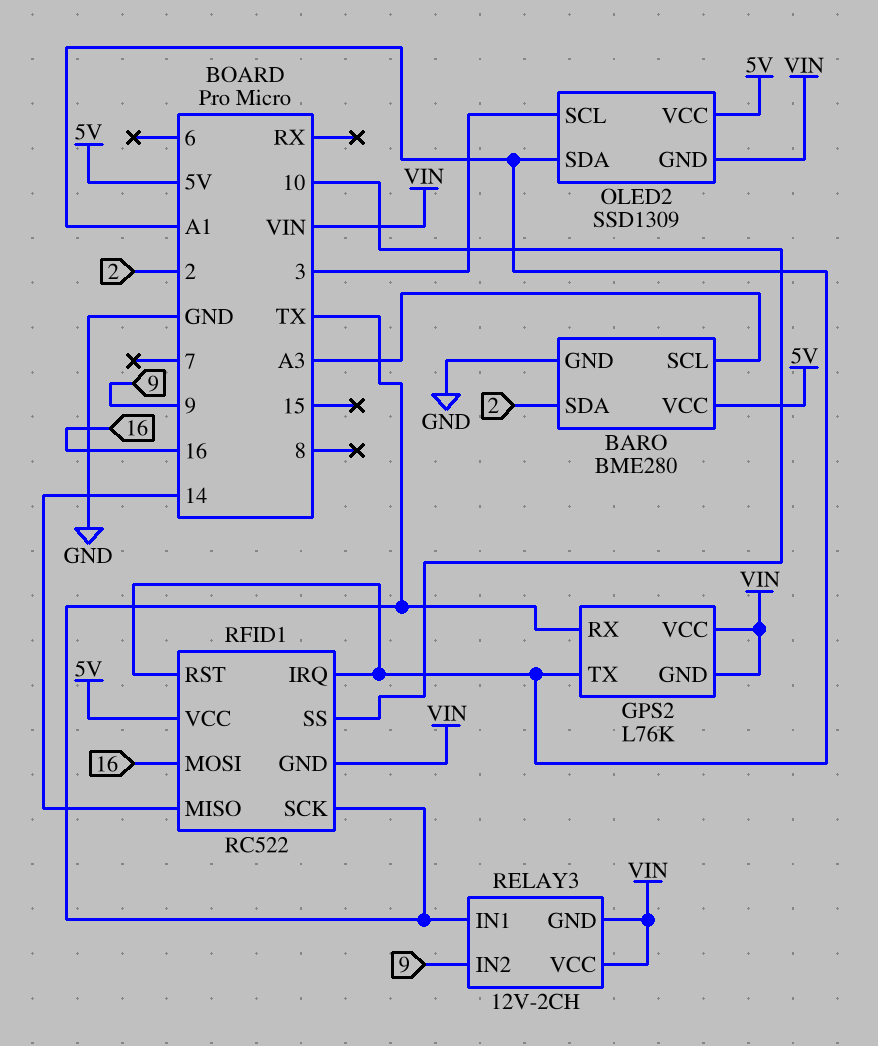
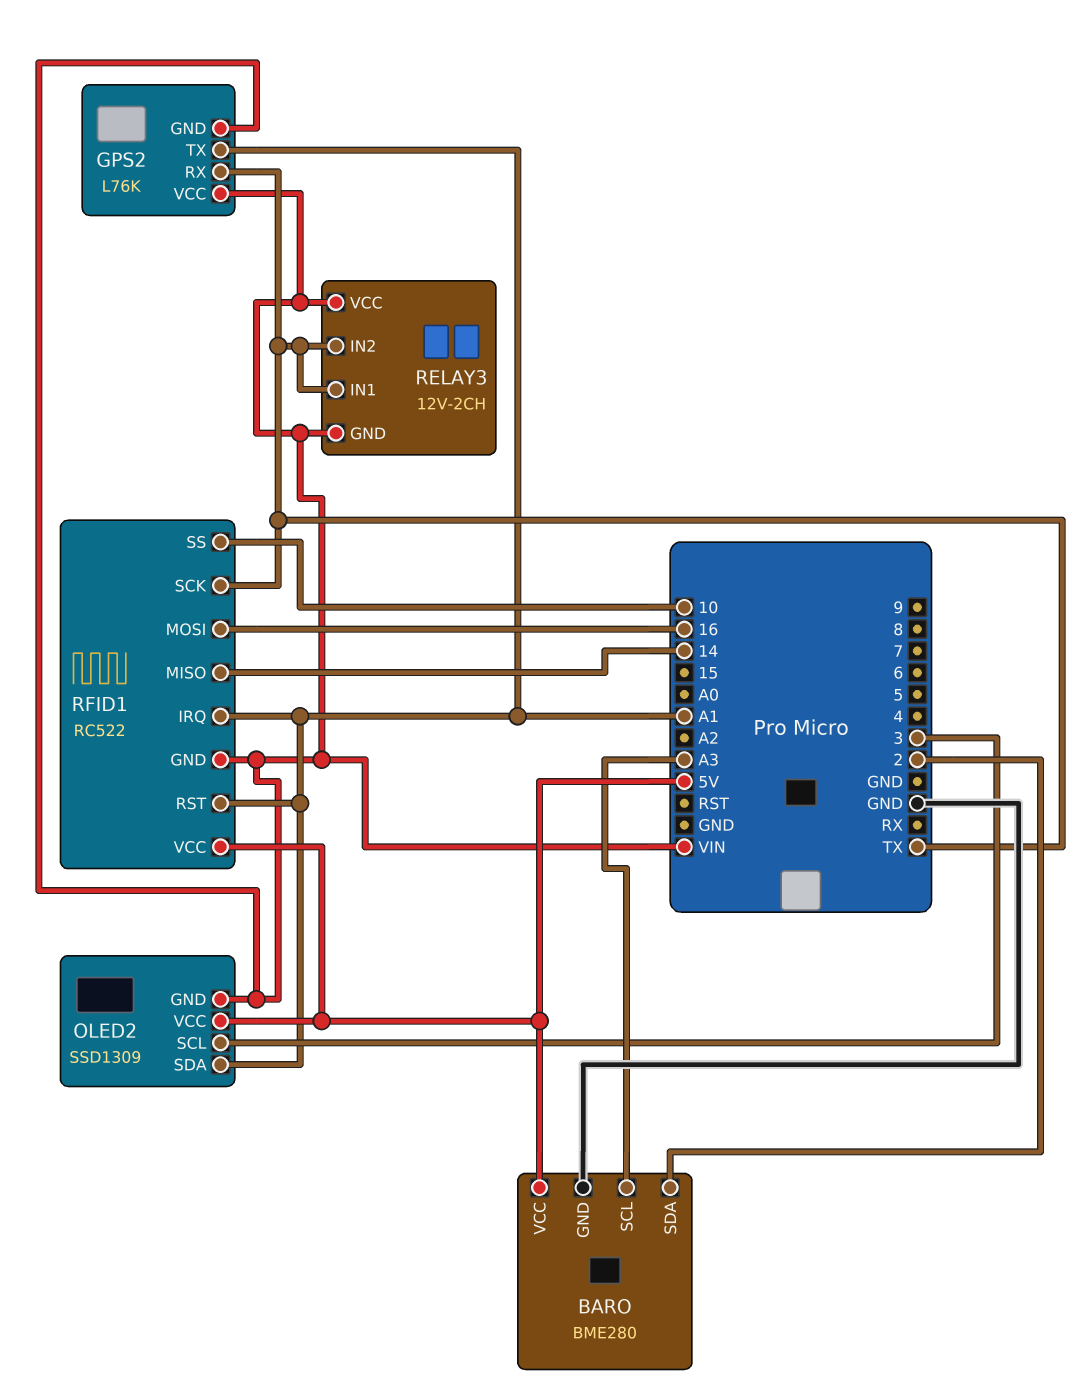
RELAY3 pin IN2: 9 -> TX

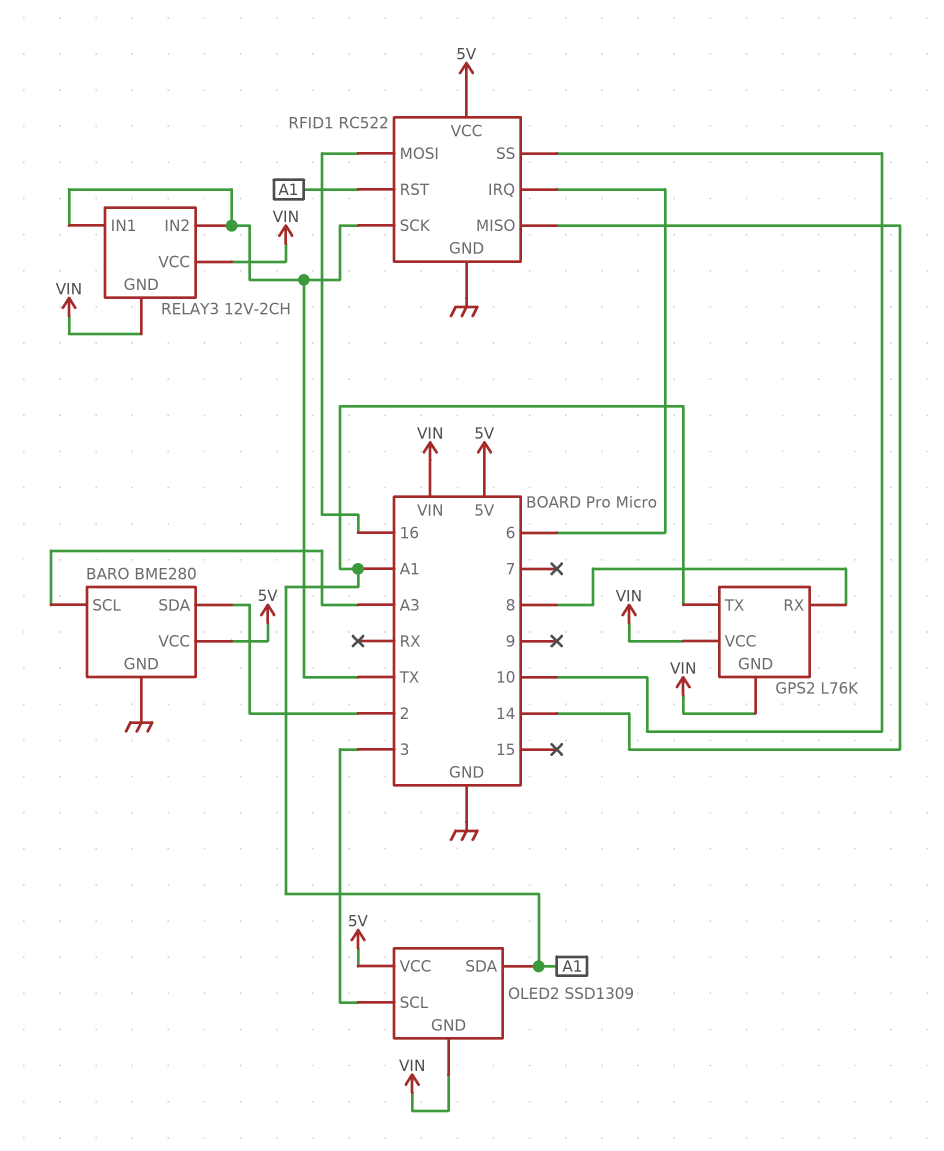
GPS2 pin RX: TX -> 8
RFID1 pin GND: VIN -> GND
RFID1 pin IRQ: A1 -> 6

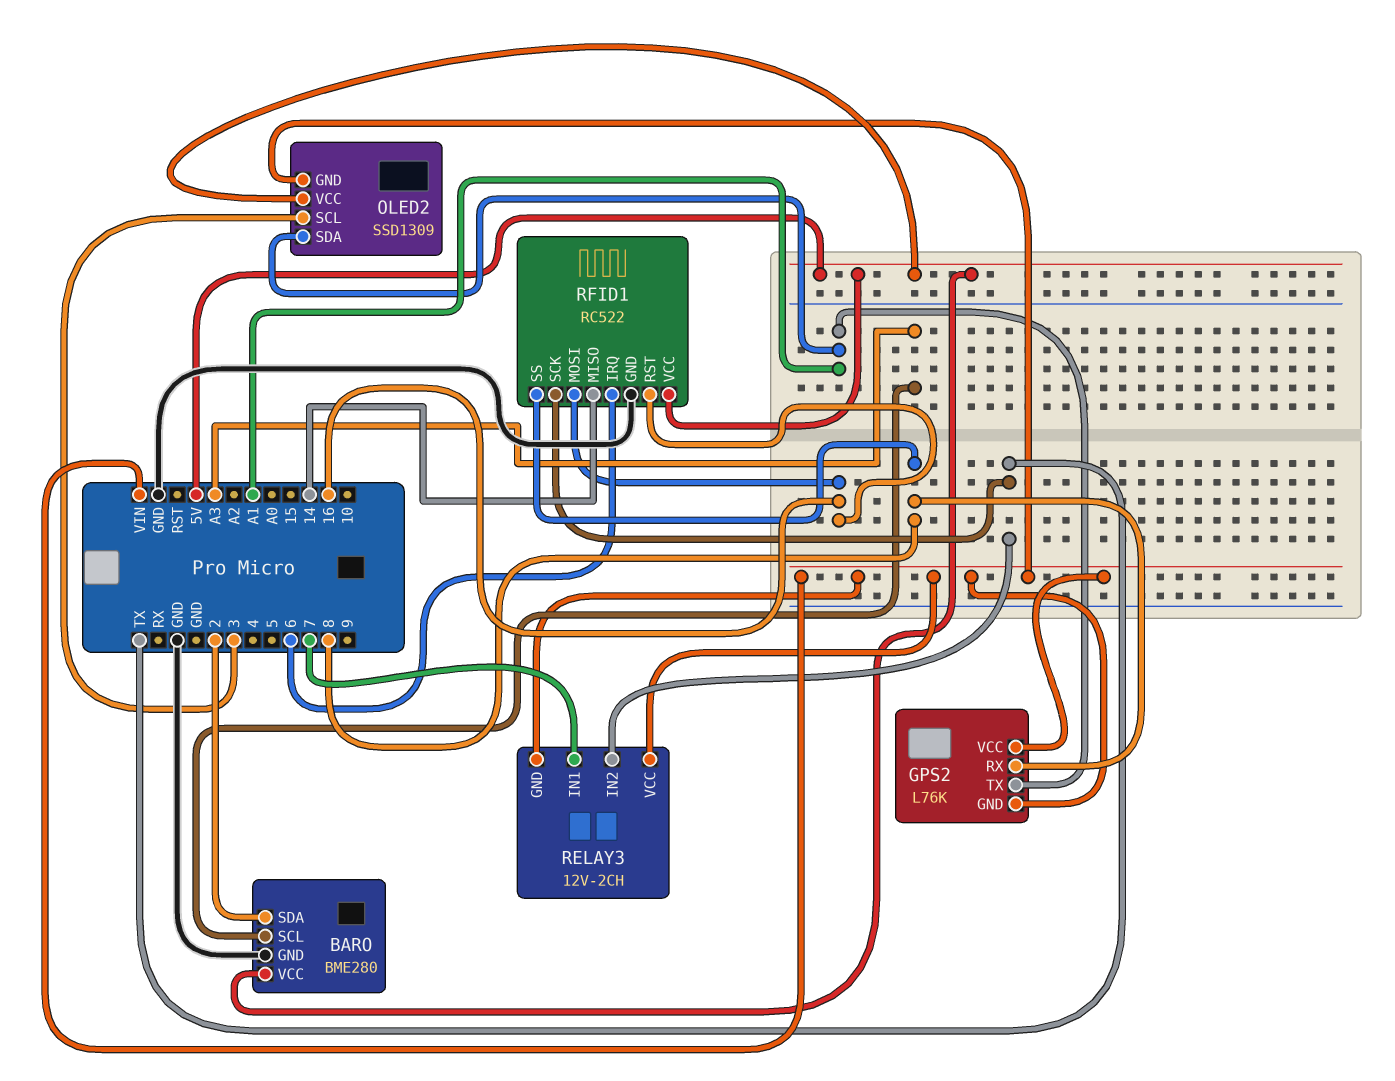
RELAY3 pin IN1: TX -> 7
RFID1 pin RST: A1 -> 16
RFID1 pin SS: 10 -> 8

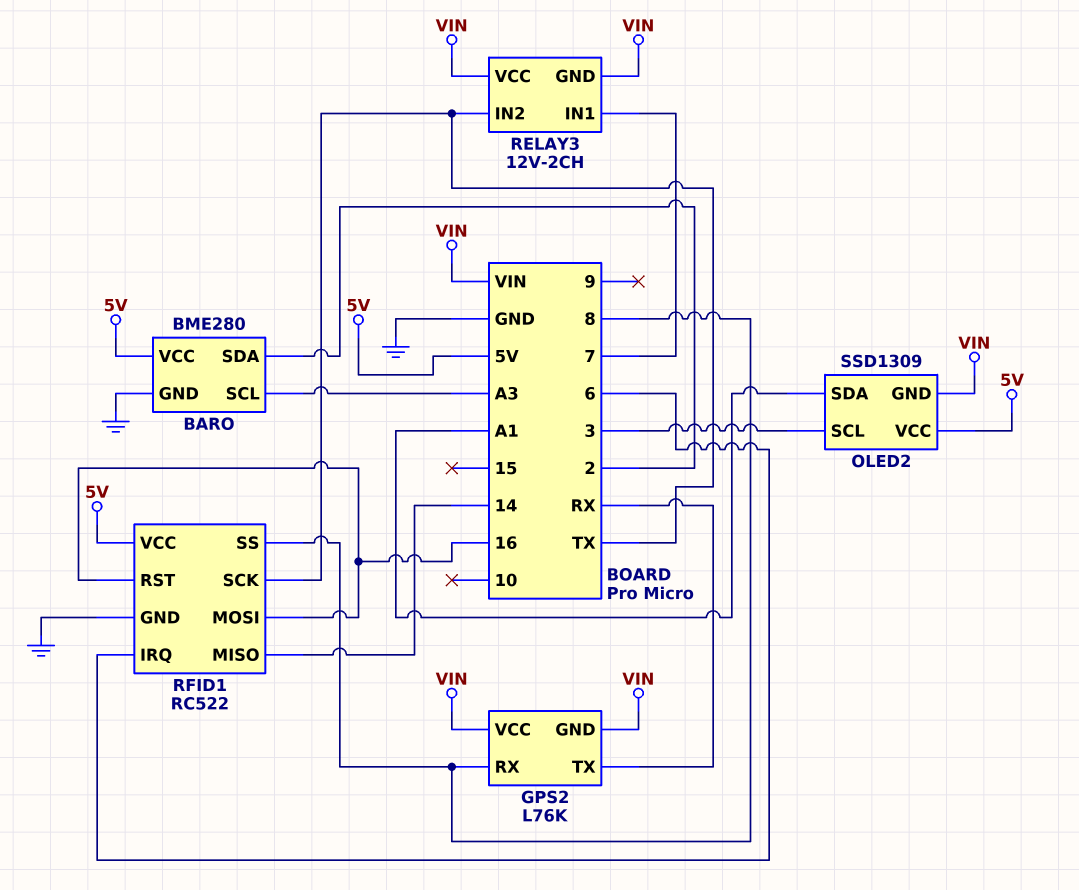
GPS2 pin TX: A1 -> RX

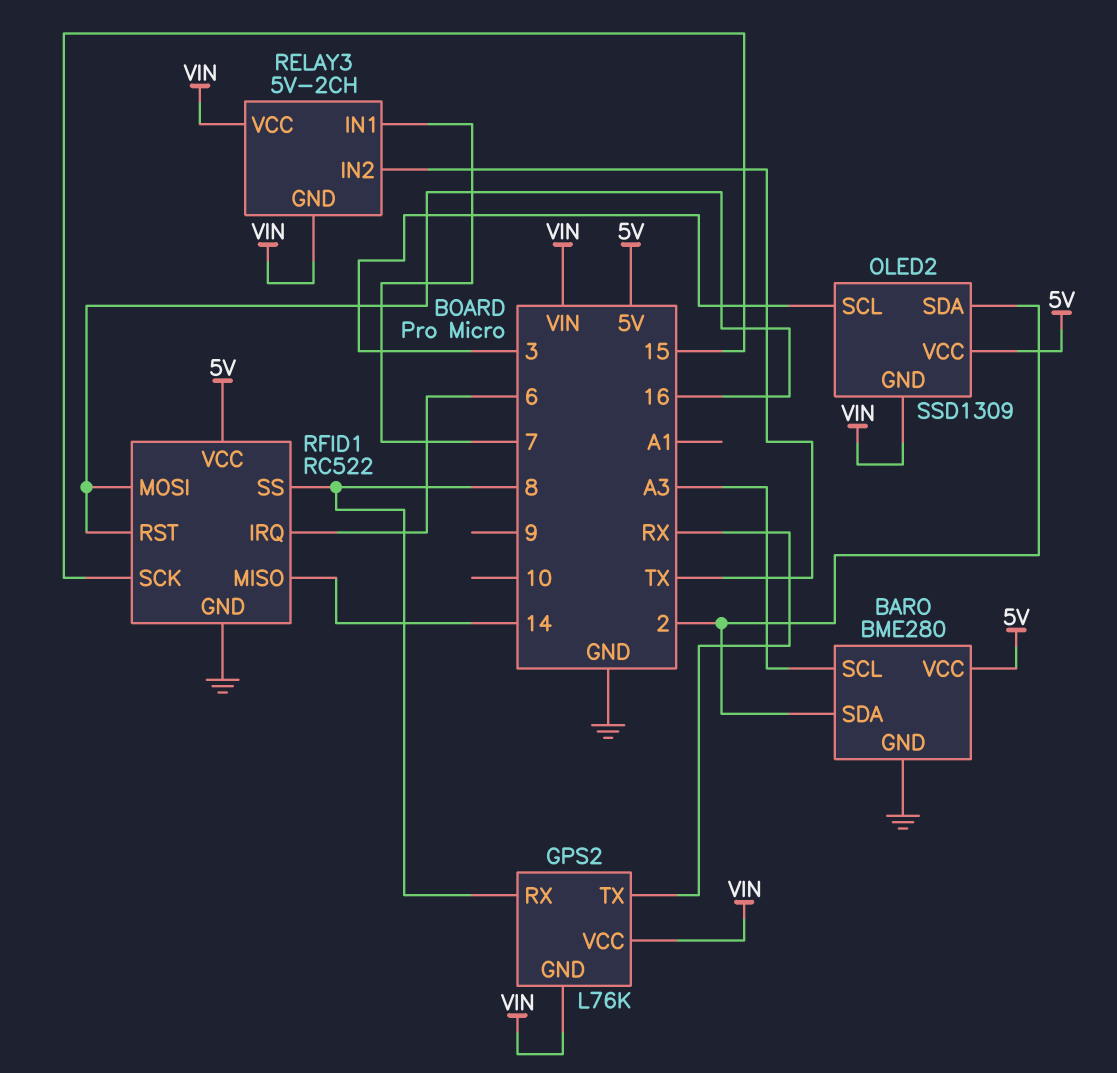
OLED2 pin SDA: A1 -> 2
RELAY3: 12V-2CH -> 5V-2CH
RFID1 pin SCK: TX -> 15

